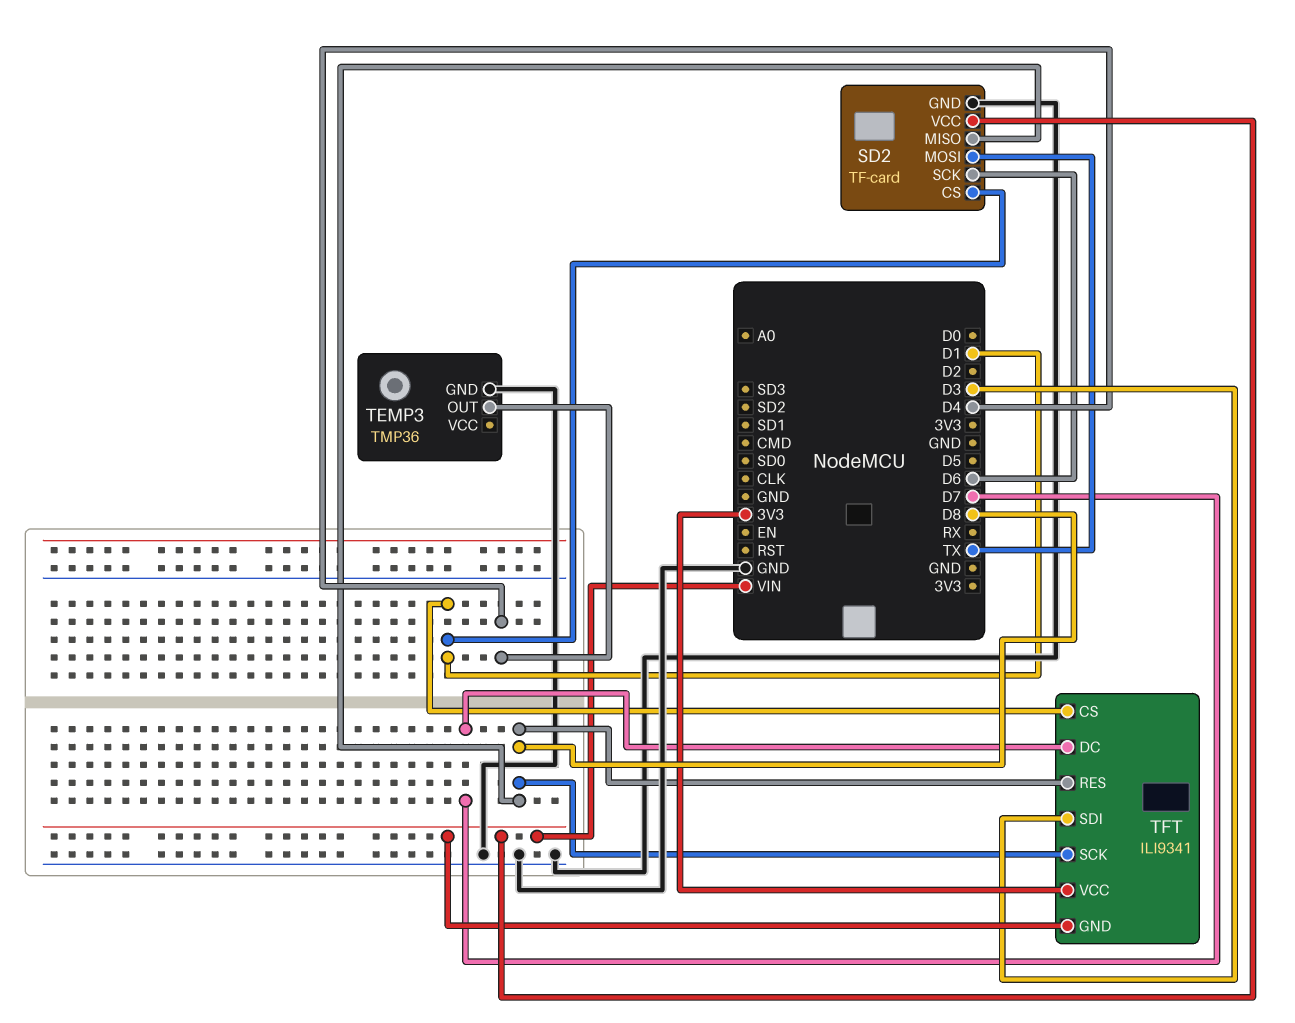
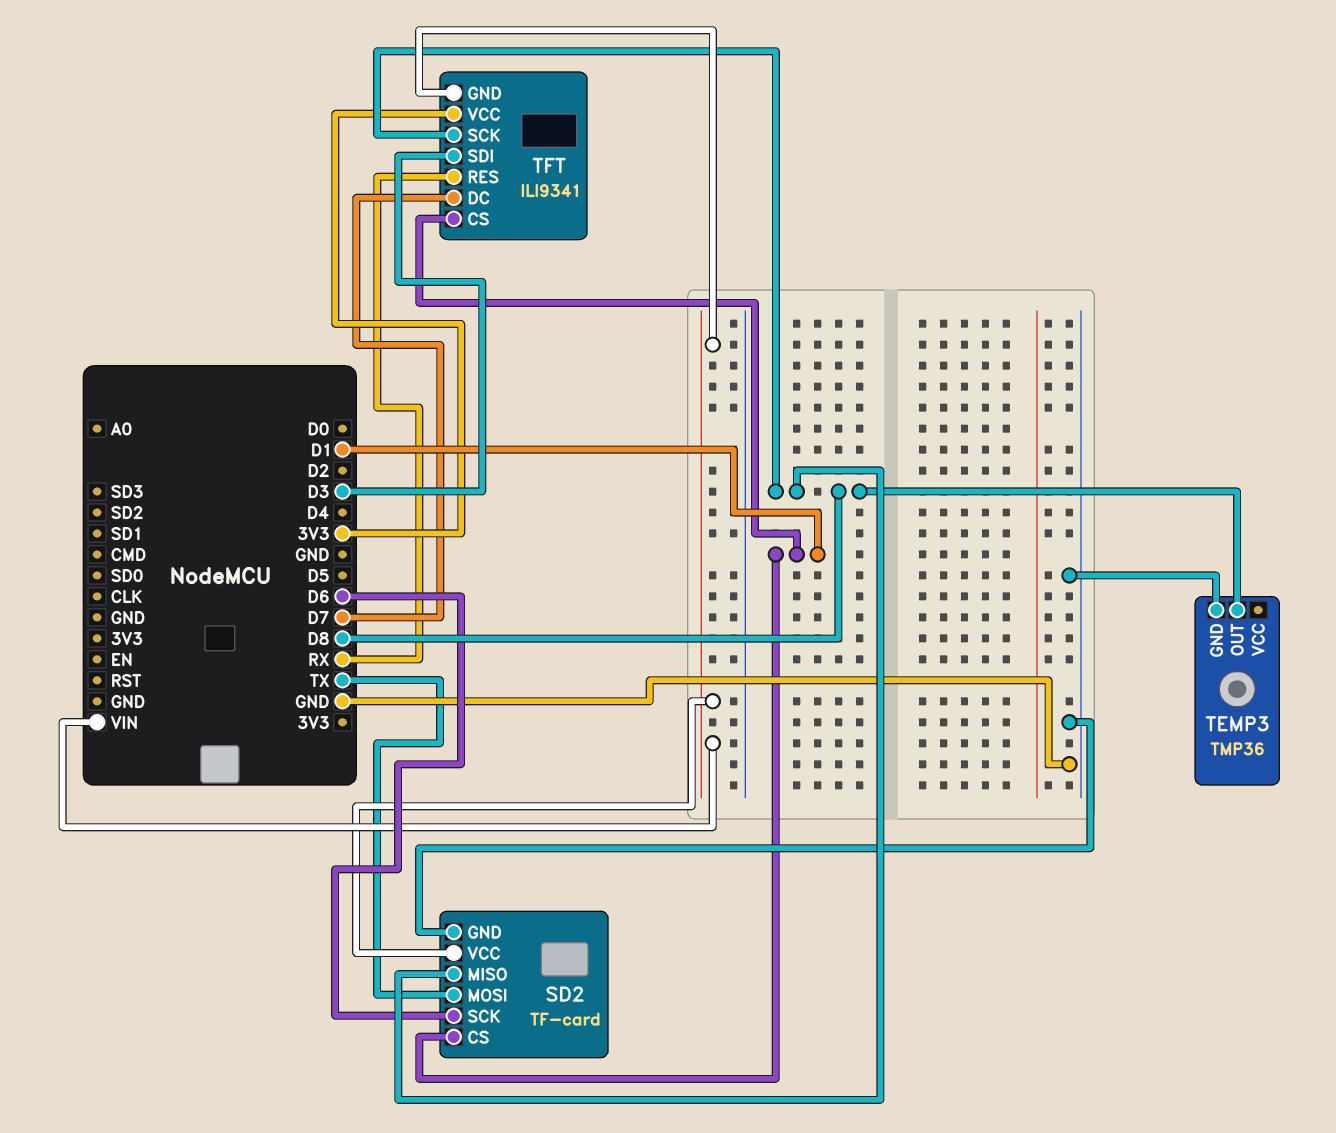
TEMP3 pin OUT: D4 -> D8
TFT pin RES: D8 -> RX

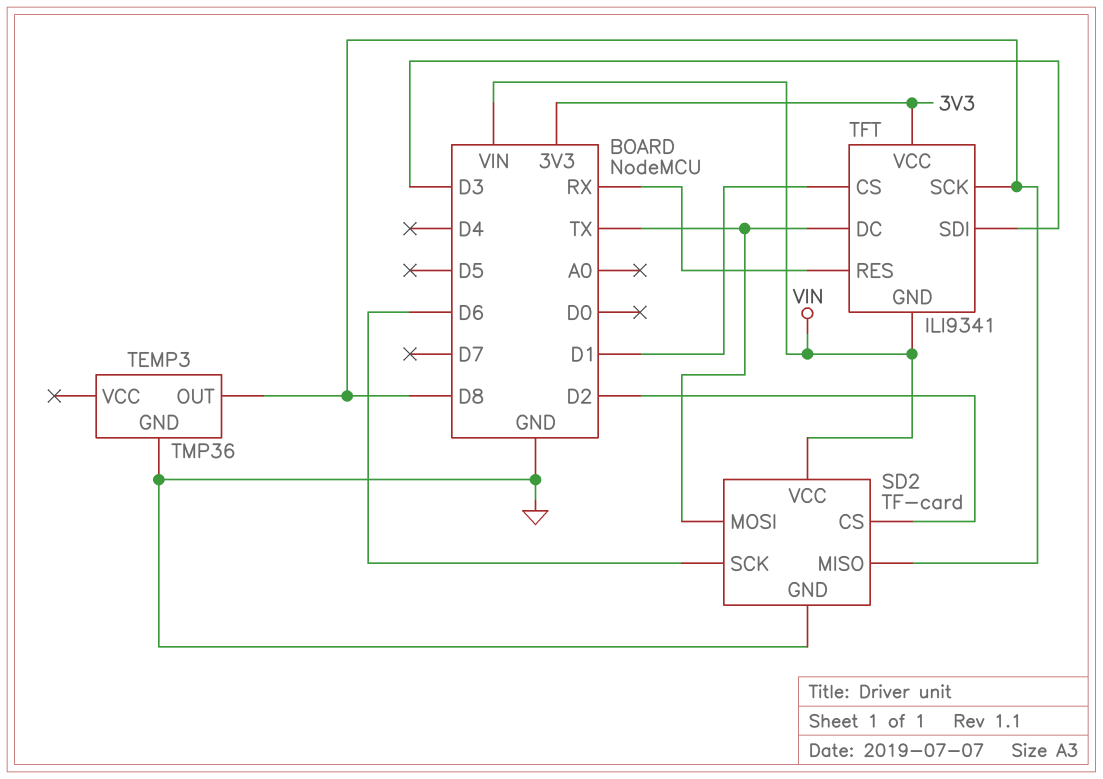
SD2 pin CS: D1 -> D2
TFT pin DC: D7 -> TX

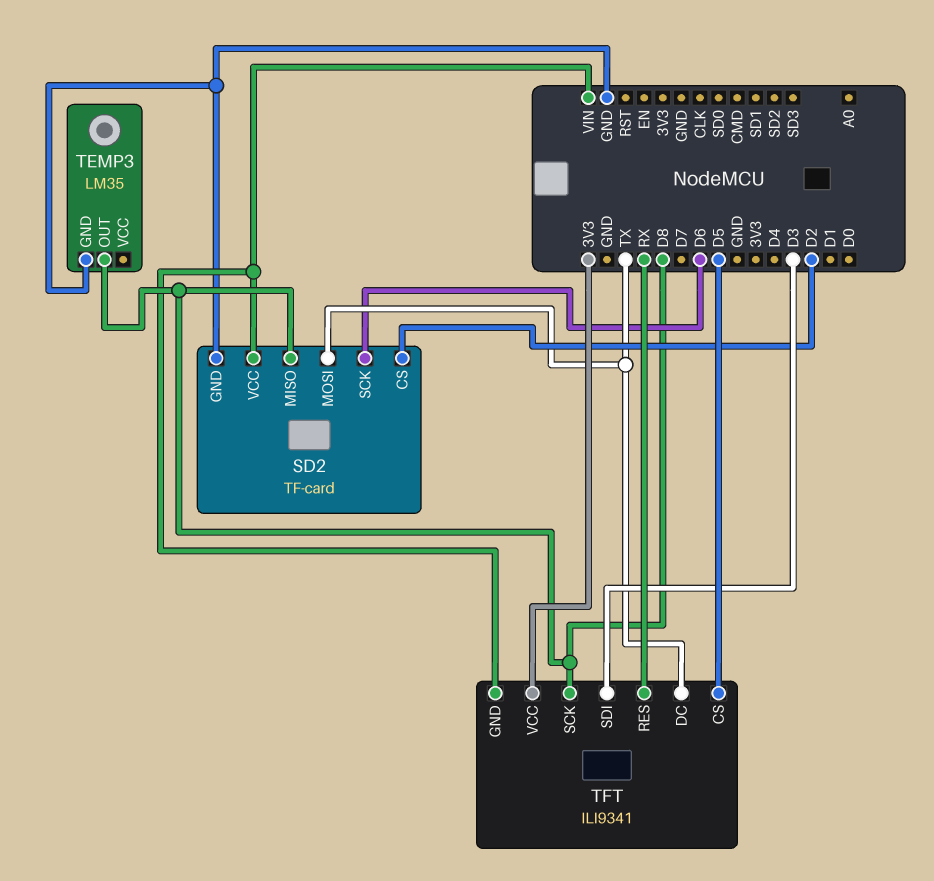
TEMP3: TMP36 -> LM35
TFT pin CS: D1 -> D5

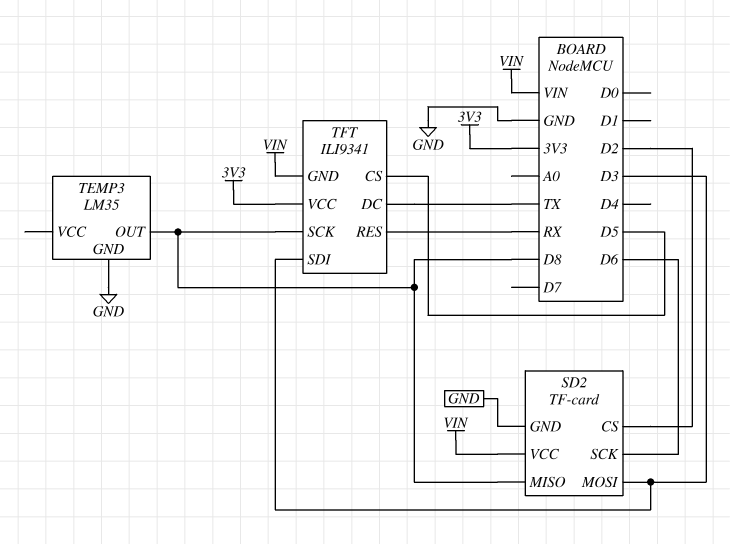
SD2 pin MOSI: TX -> D3

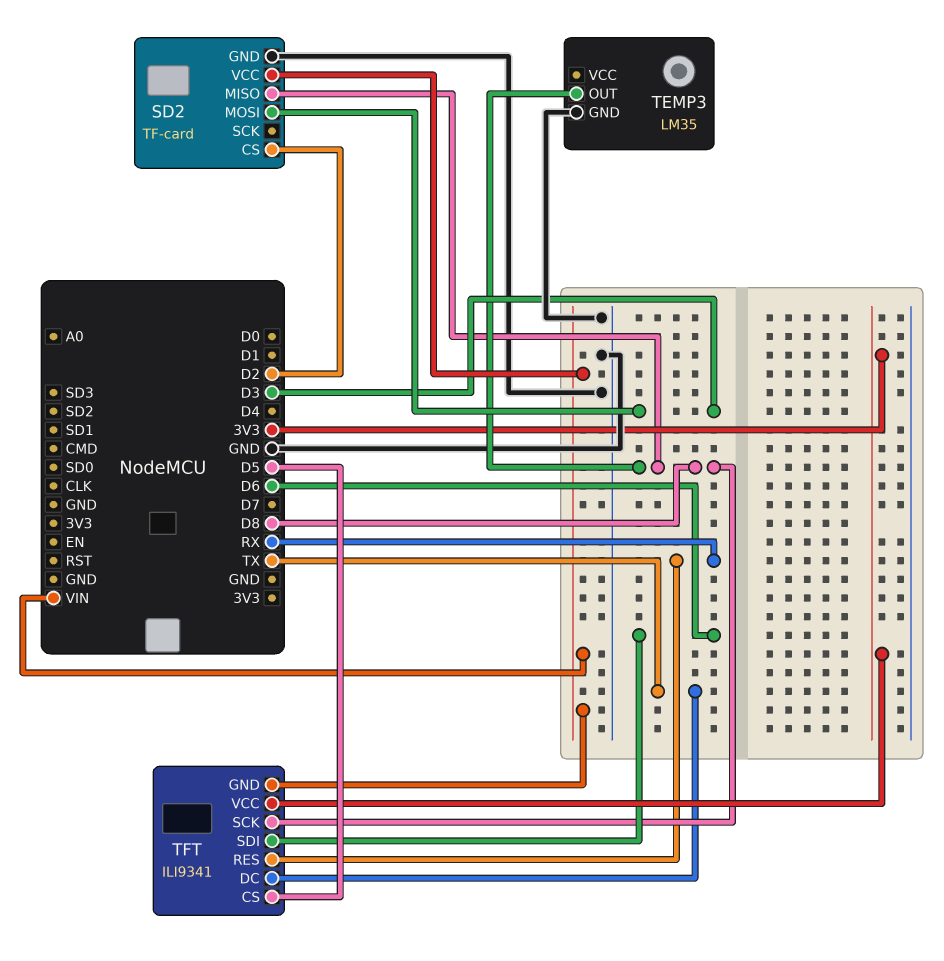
SD2 pin SCK: D6 -> none
TFT pin SDI: D3 -> D6

